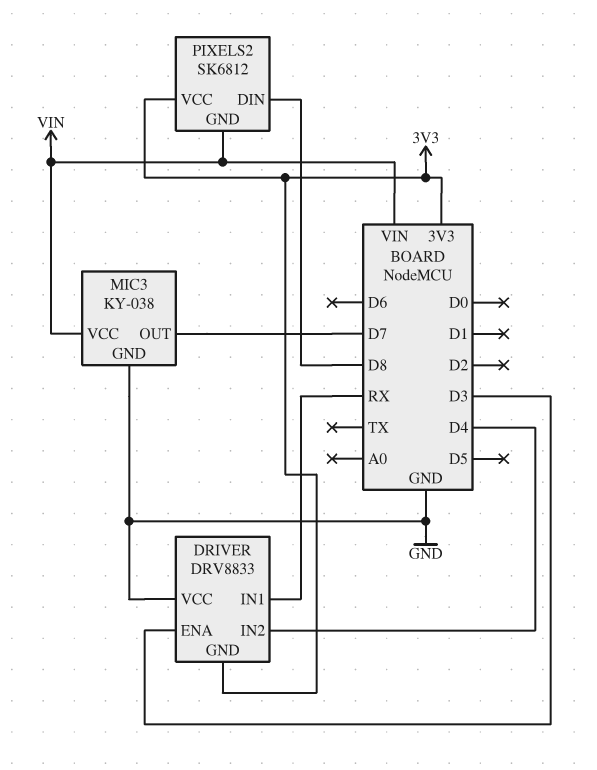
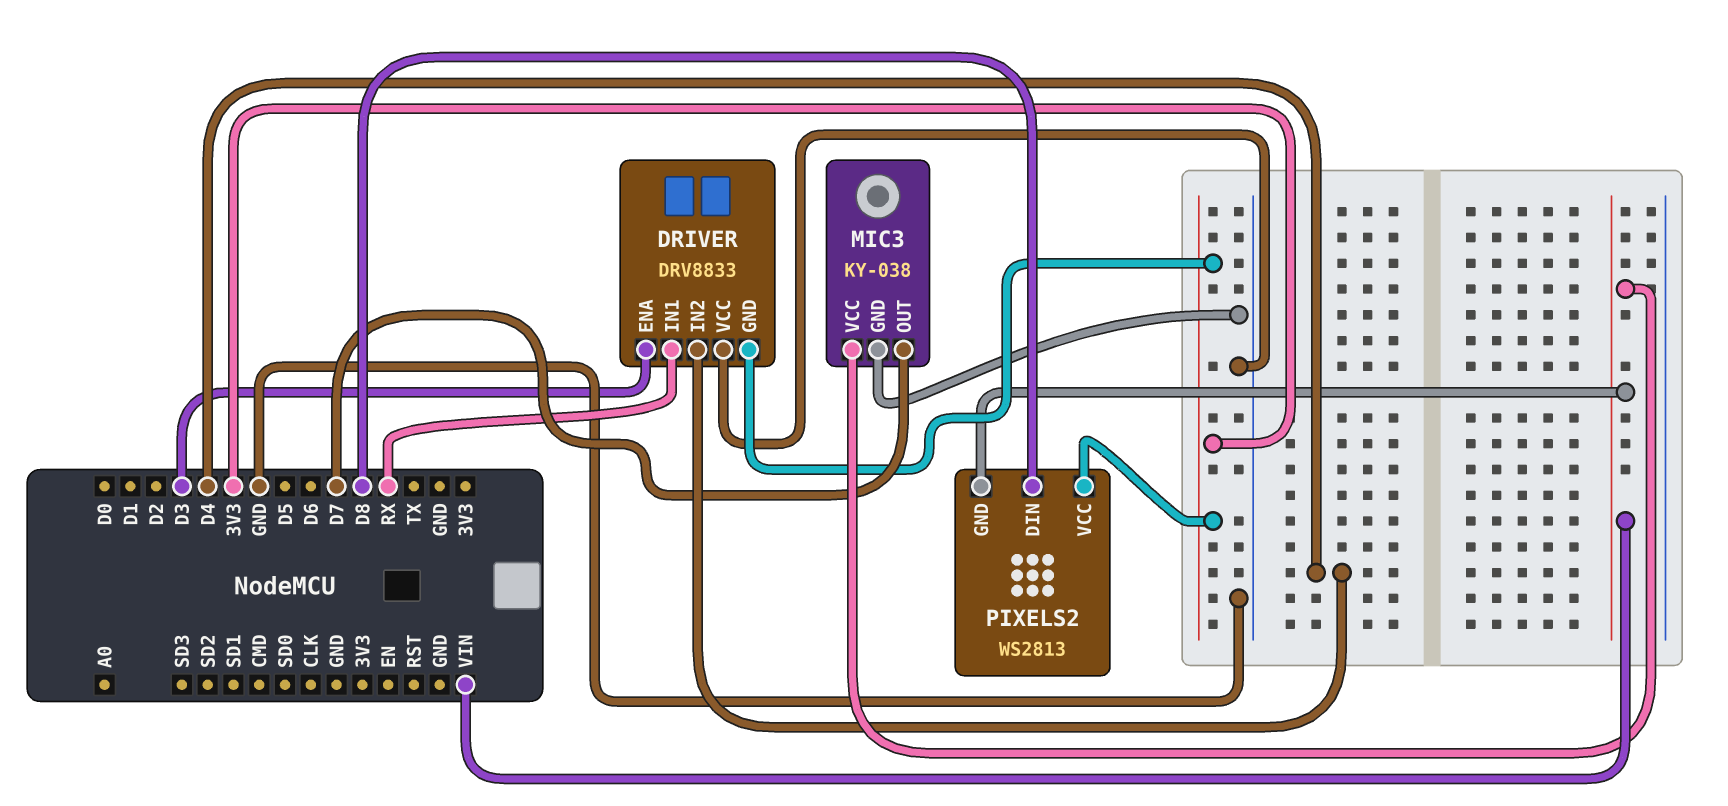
PIXELS2: SK6812 -> WS2813

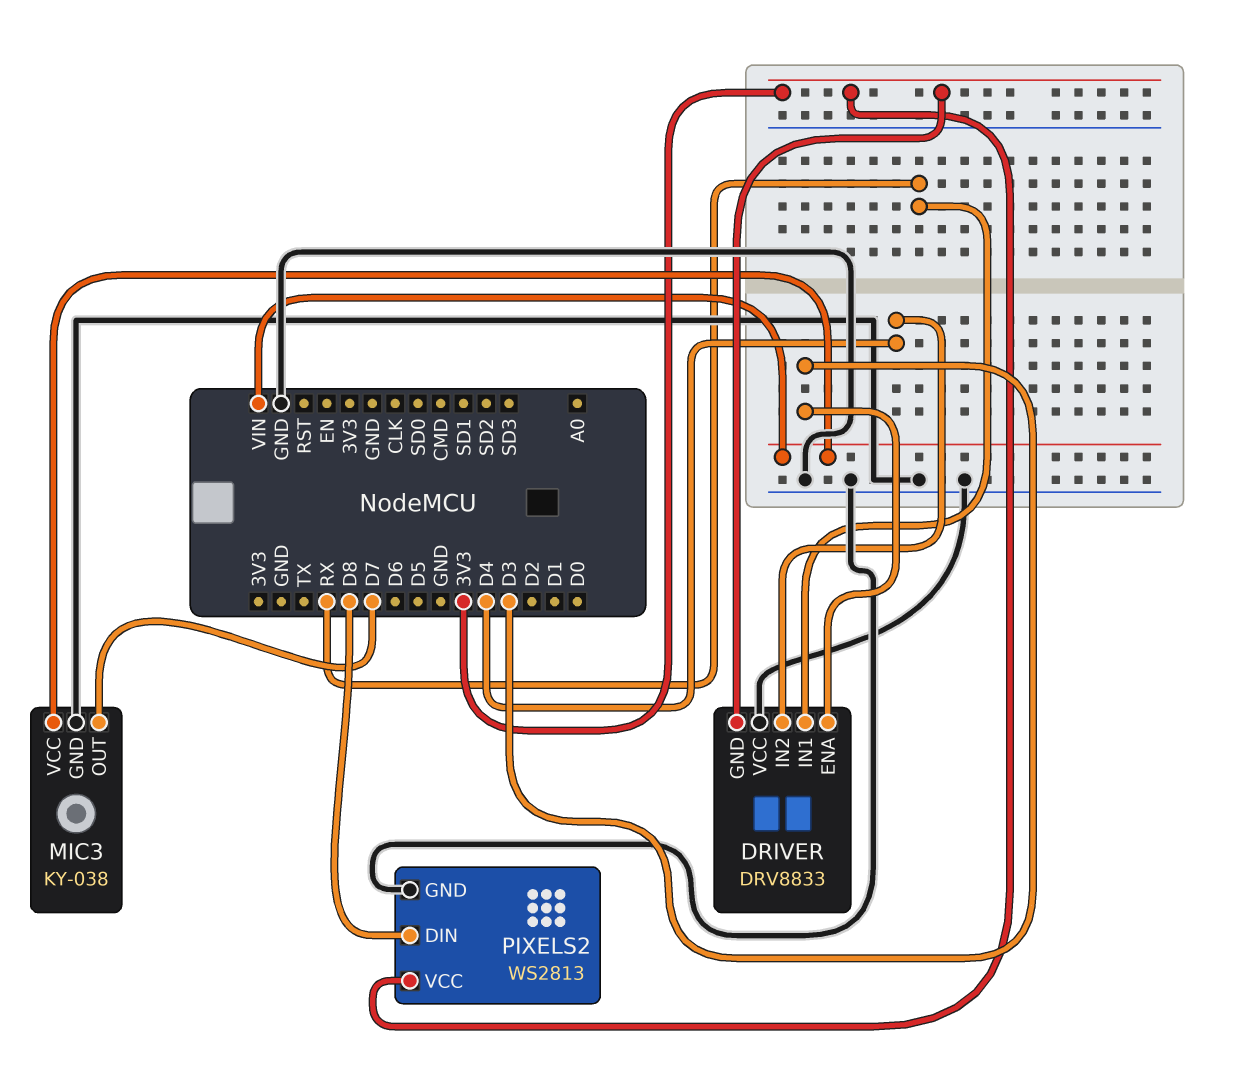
PIXELS2 pin GND: VIN -> GND

